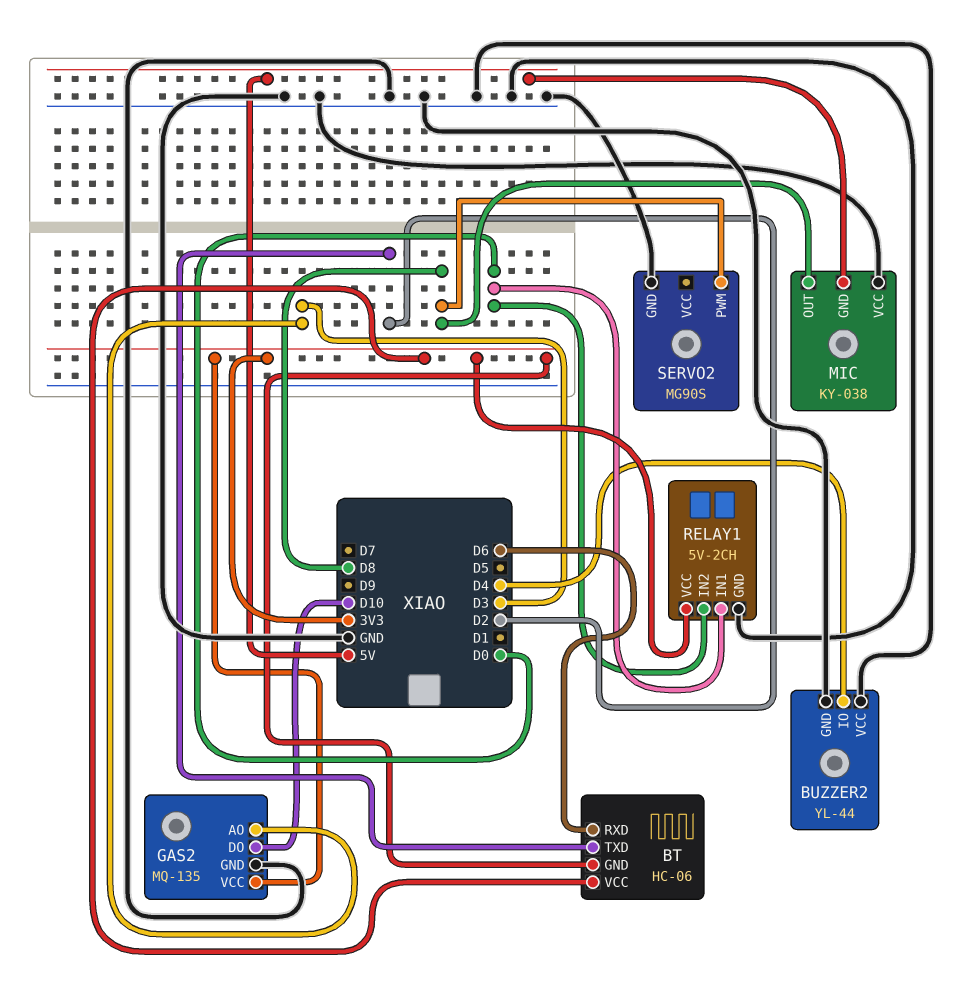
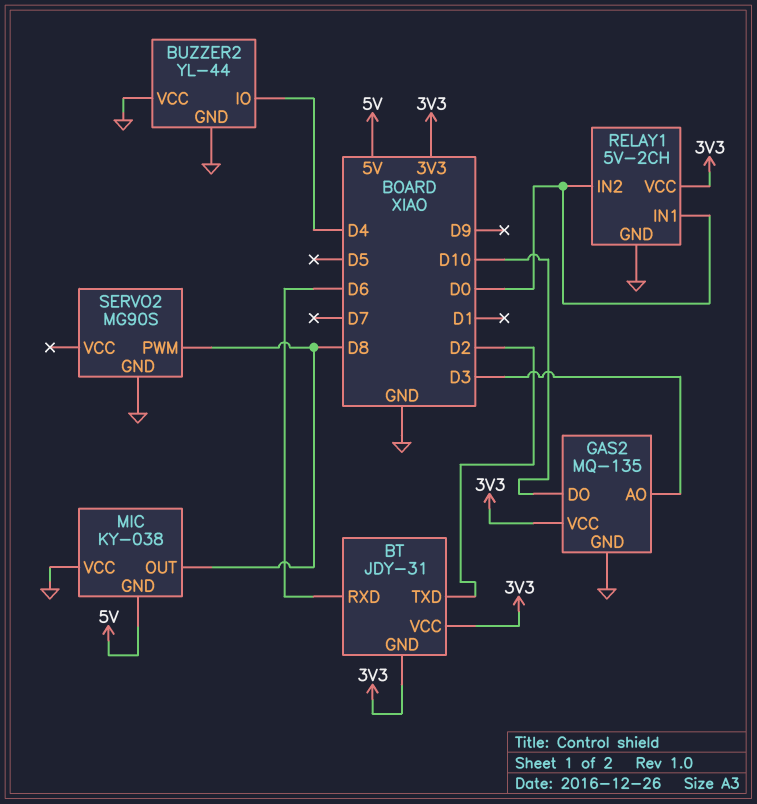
BT: HC-06 -> JDY-31

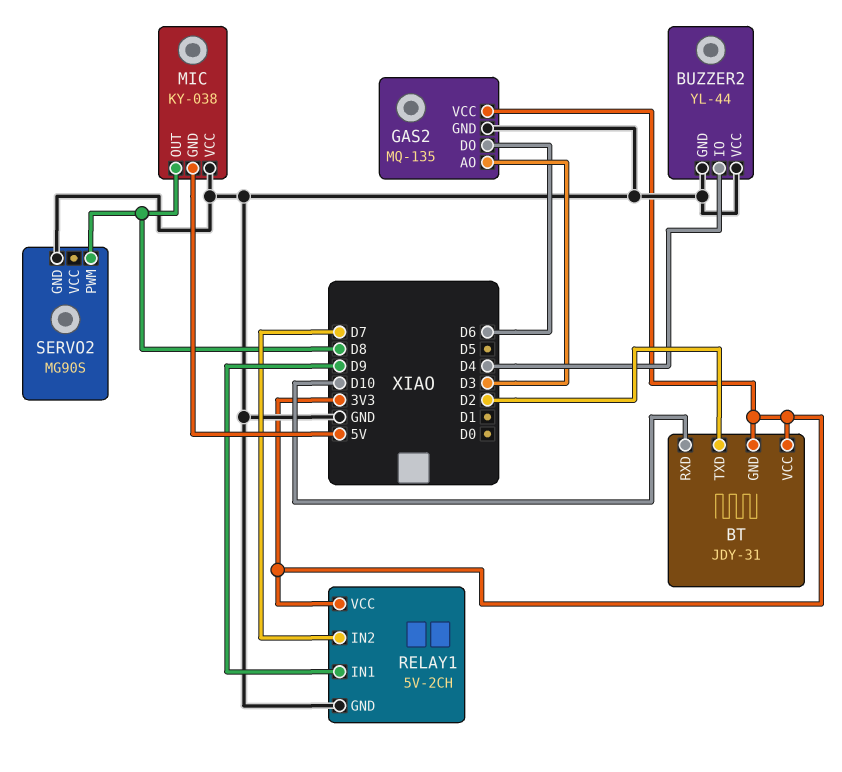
BT pin RXD: D6 -> D10
GAS2 pin DO: D10 -> D6
RELAY1 pin IN1: D0 -> D9
RELAY1 pin IN2: D0 -> D7

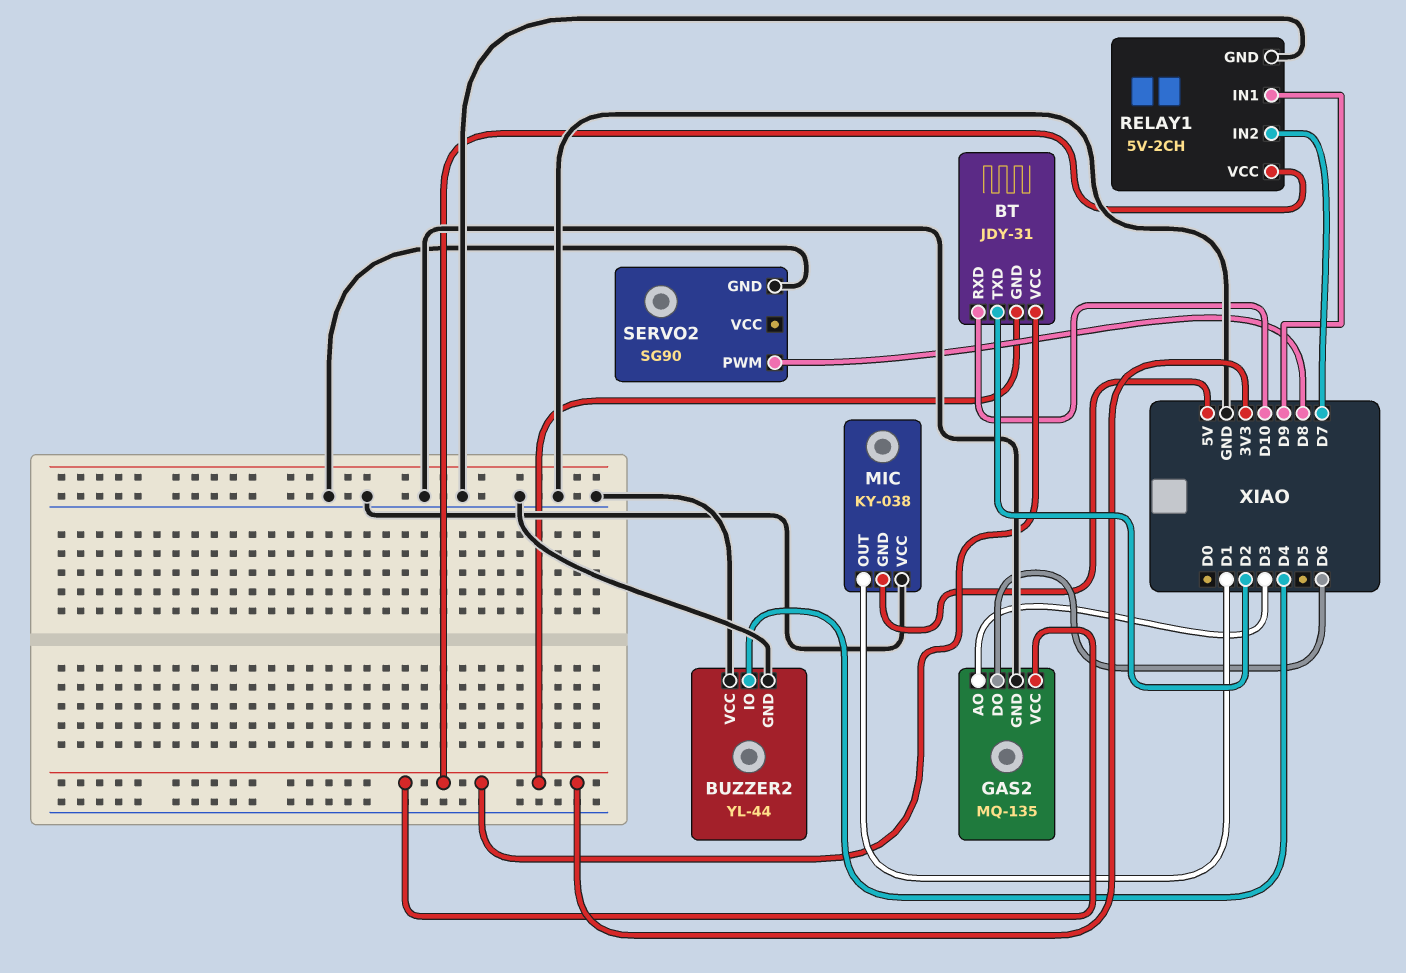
MIC pin OUT: D8 -> D1
SERVO2: MG90S -> SG90

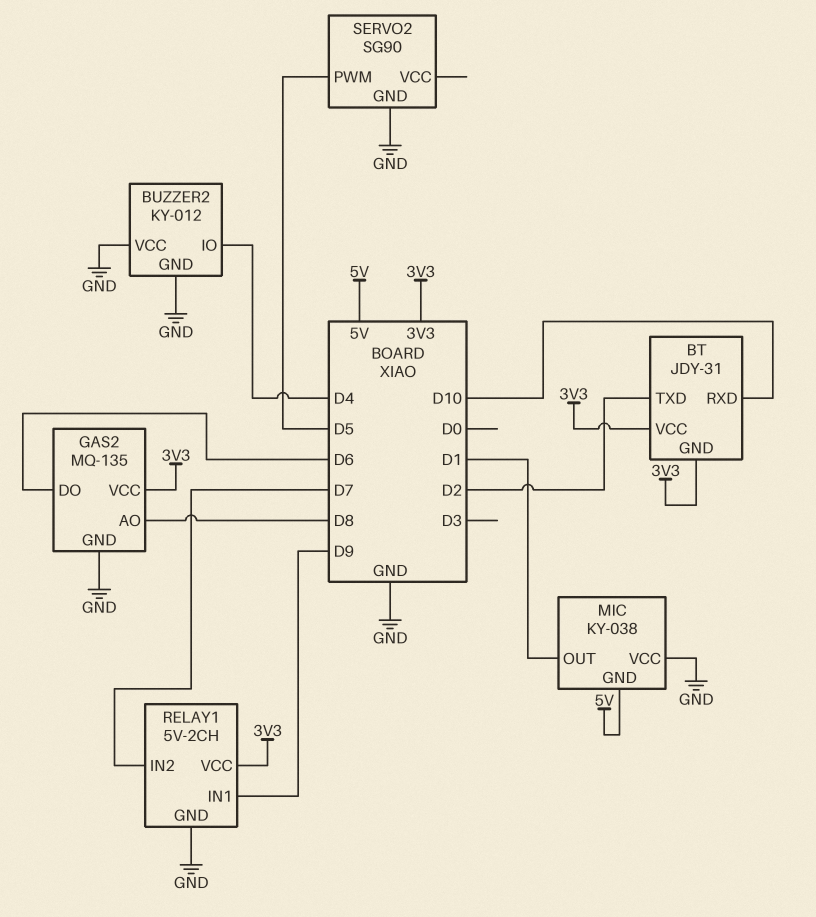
BUZZER2: YL-44 -> KY-012
GAS2 pin AO: D3 -> D8
SERVO2 pin PWM: D8 -> D5

